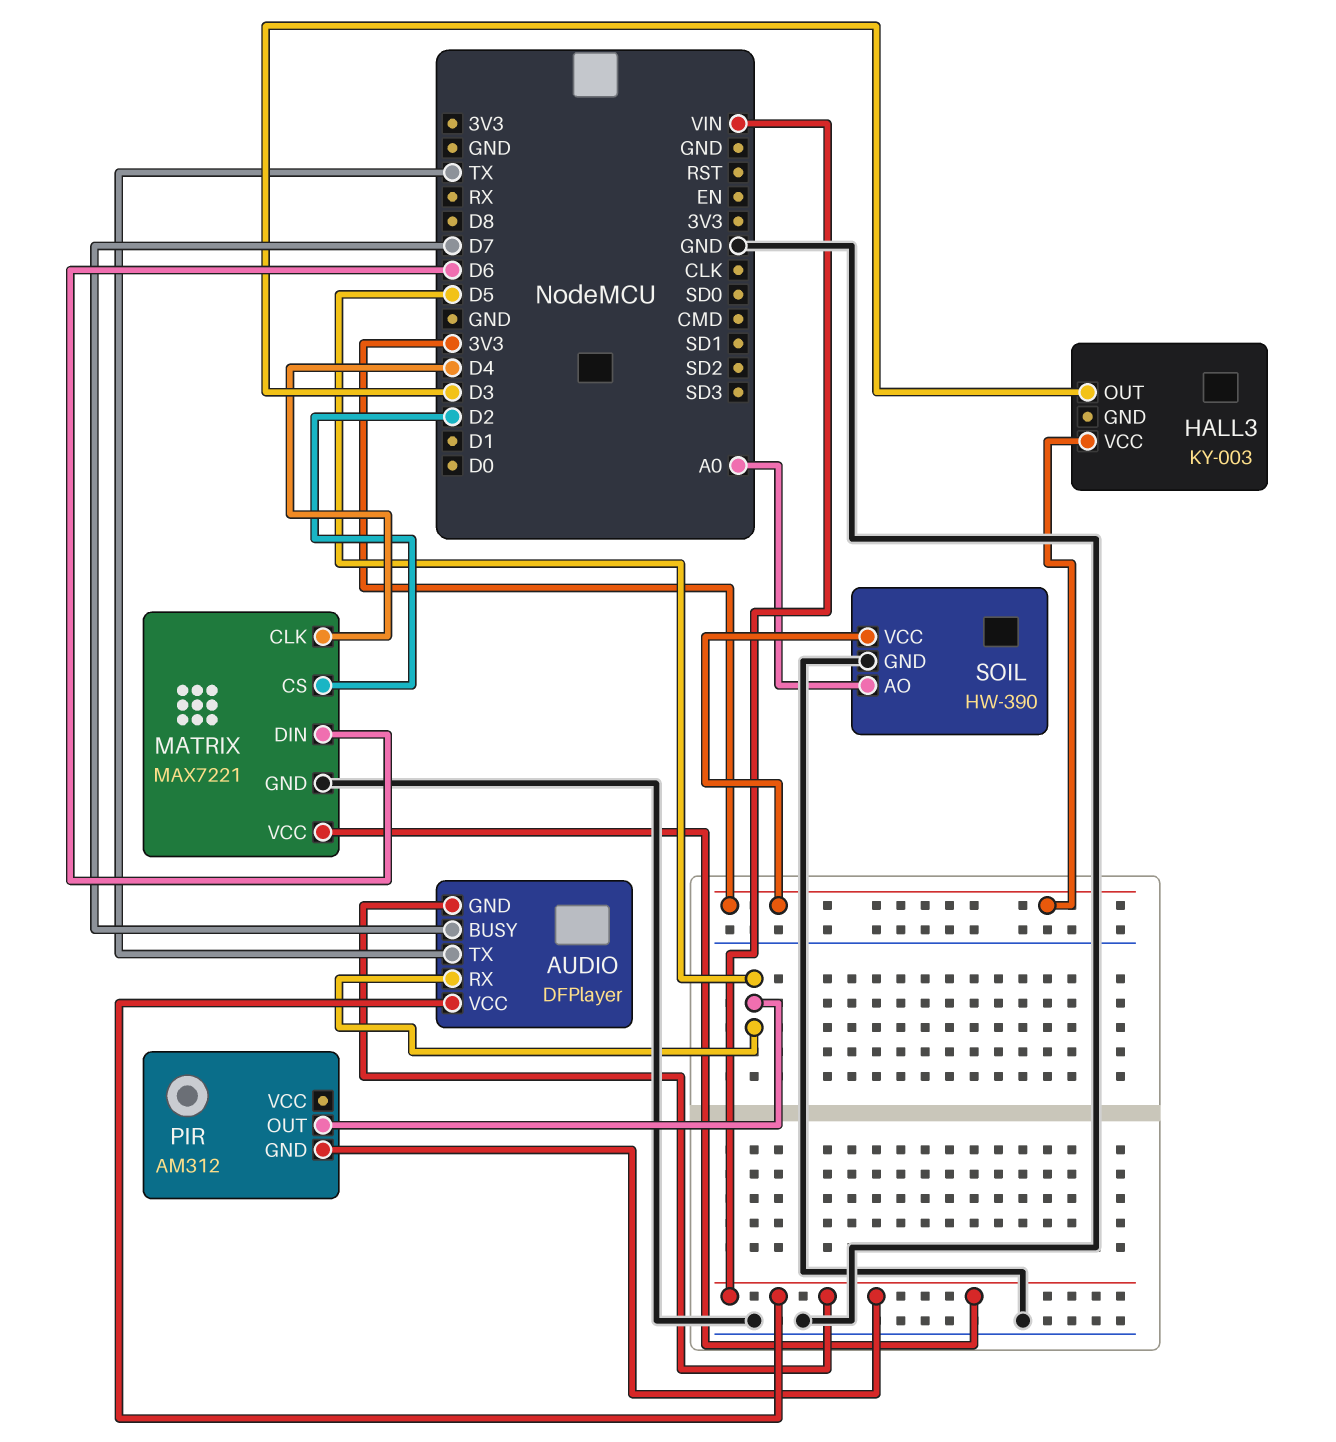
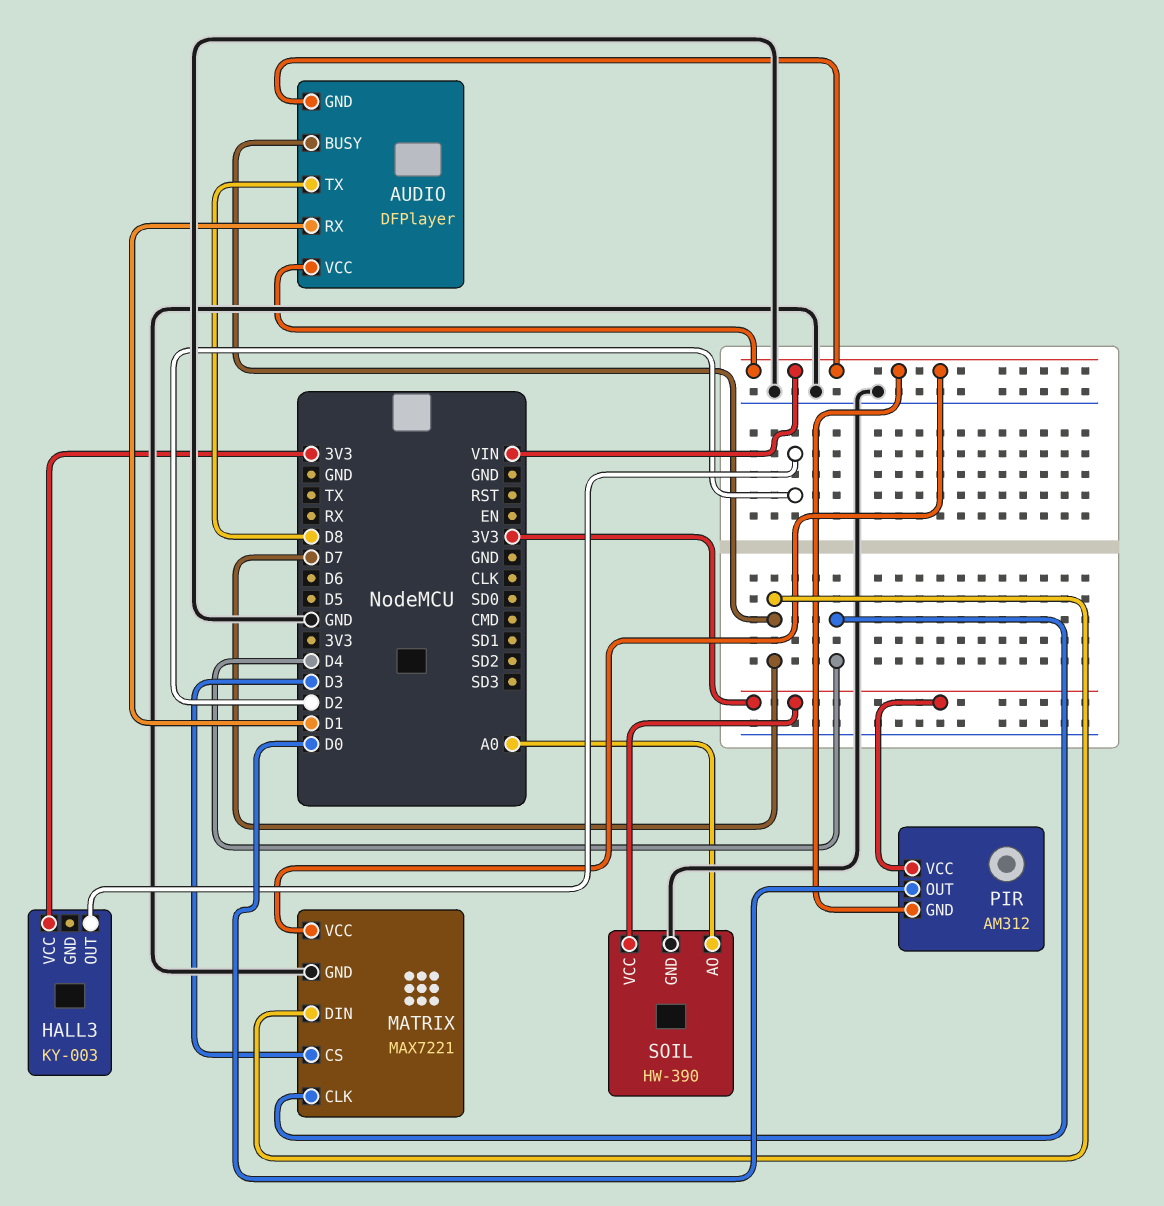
AUDIO pin RX: D5 -> D1
AUDIO pin TX: TX -> D8
HALL3 pin OUT: D3 -> D2
MATRIX pin CS: D2 -> D3
MATRIX pin DIN: D6 -> D7
PIR pin OUT: D5 -> D0
PIR pin VCC: none -> 3V3

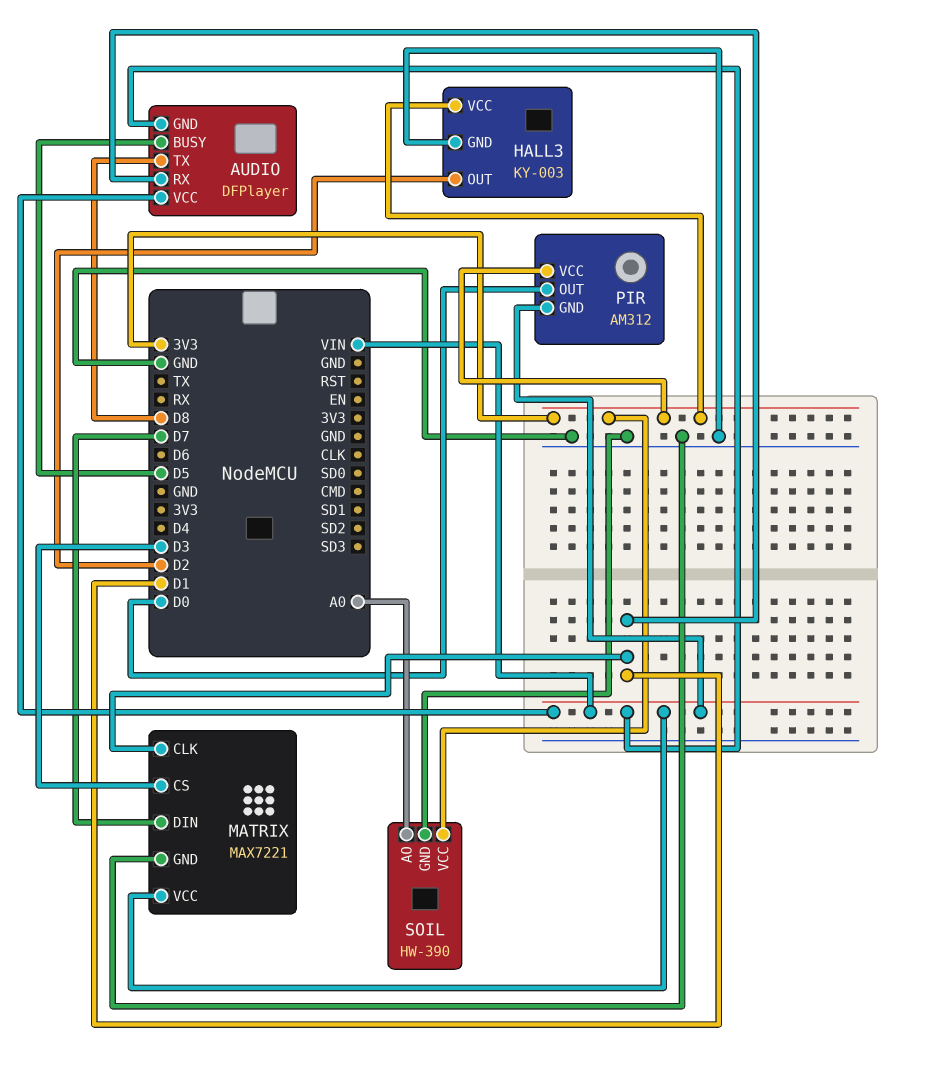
AUDIO pin BUSY: D7 -> D5
HALL3 pin GND: none -> GND
MATRIX pin CLK: D4 -> D1

